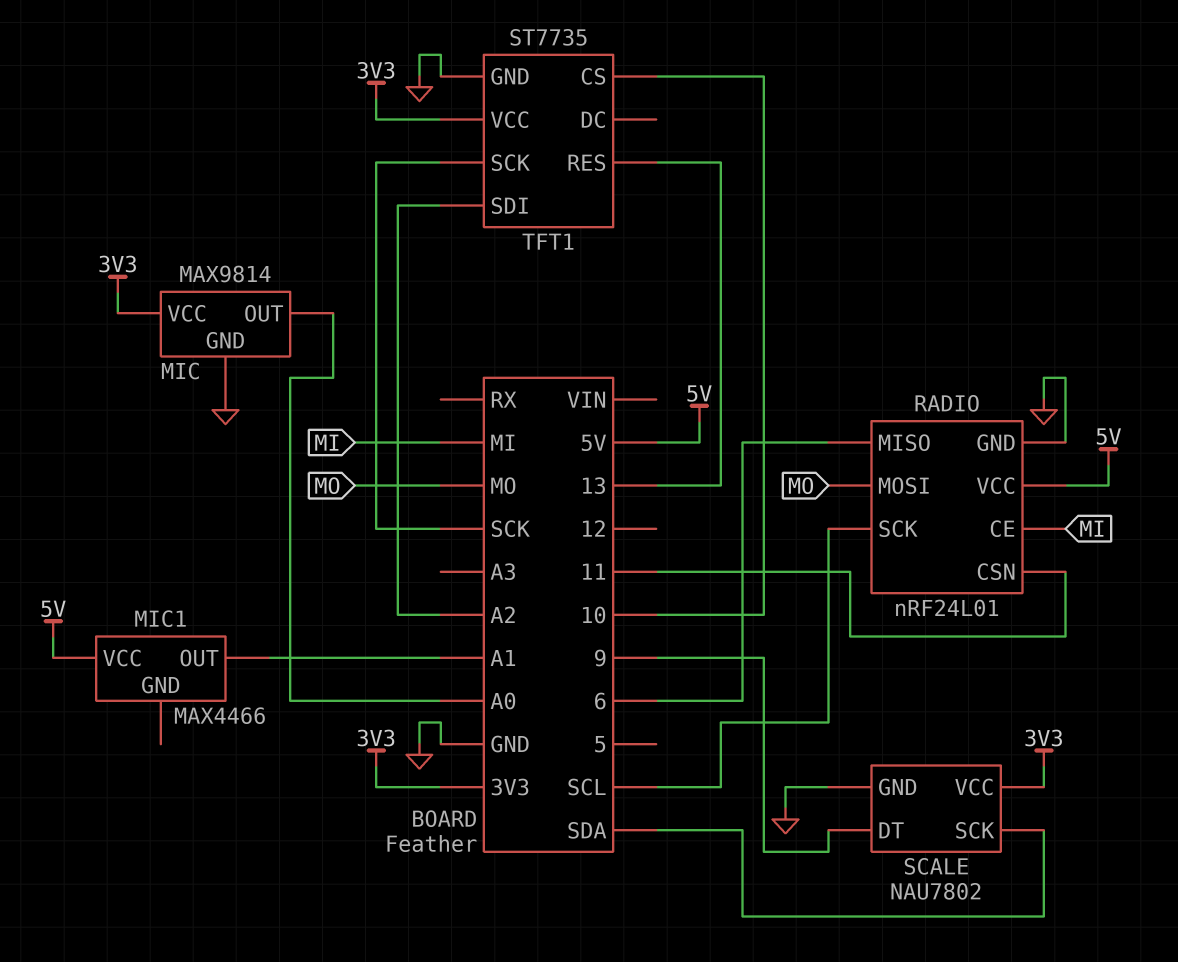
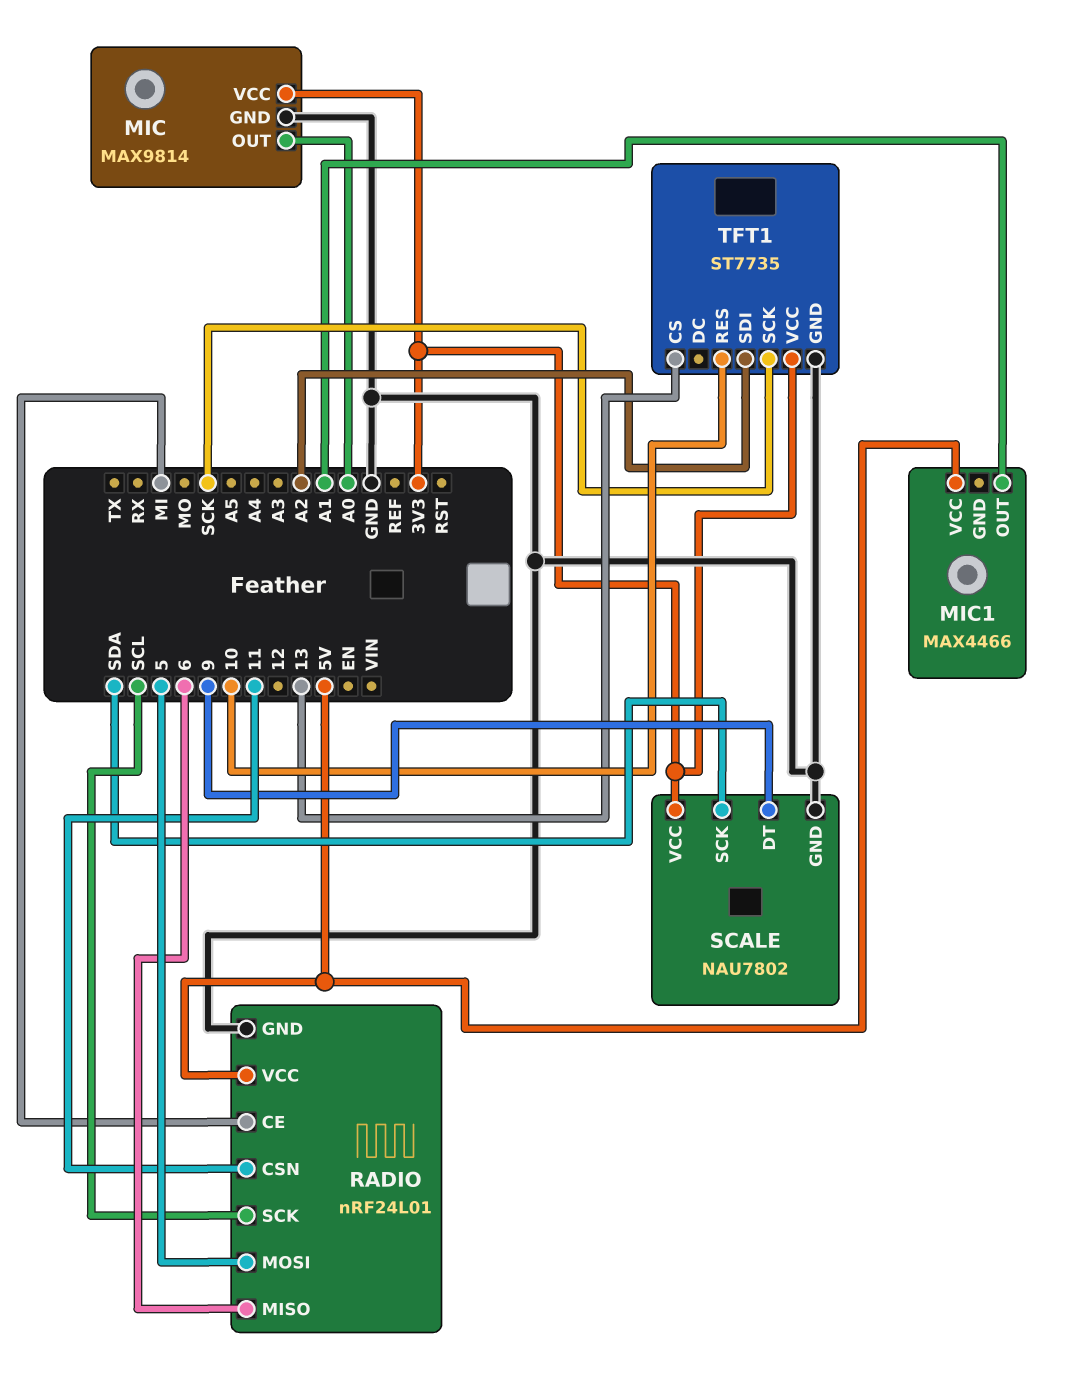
RADIO pin MOSI: MO -> 5
TFT1 pin CS: 10 -> 13
TFT1 pin RES: 13 -> 10

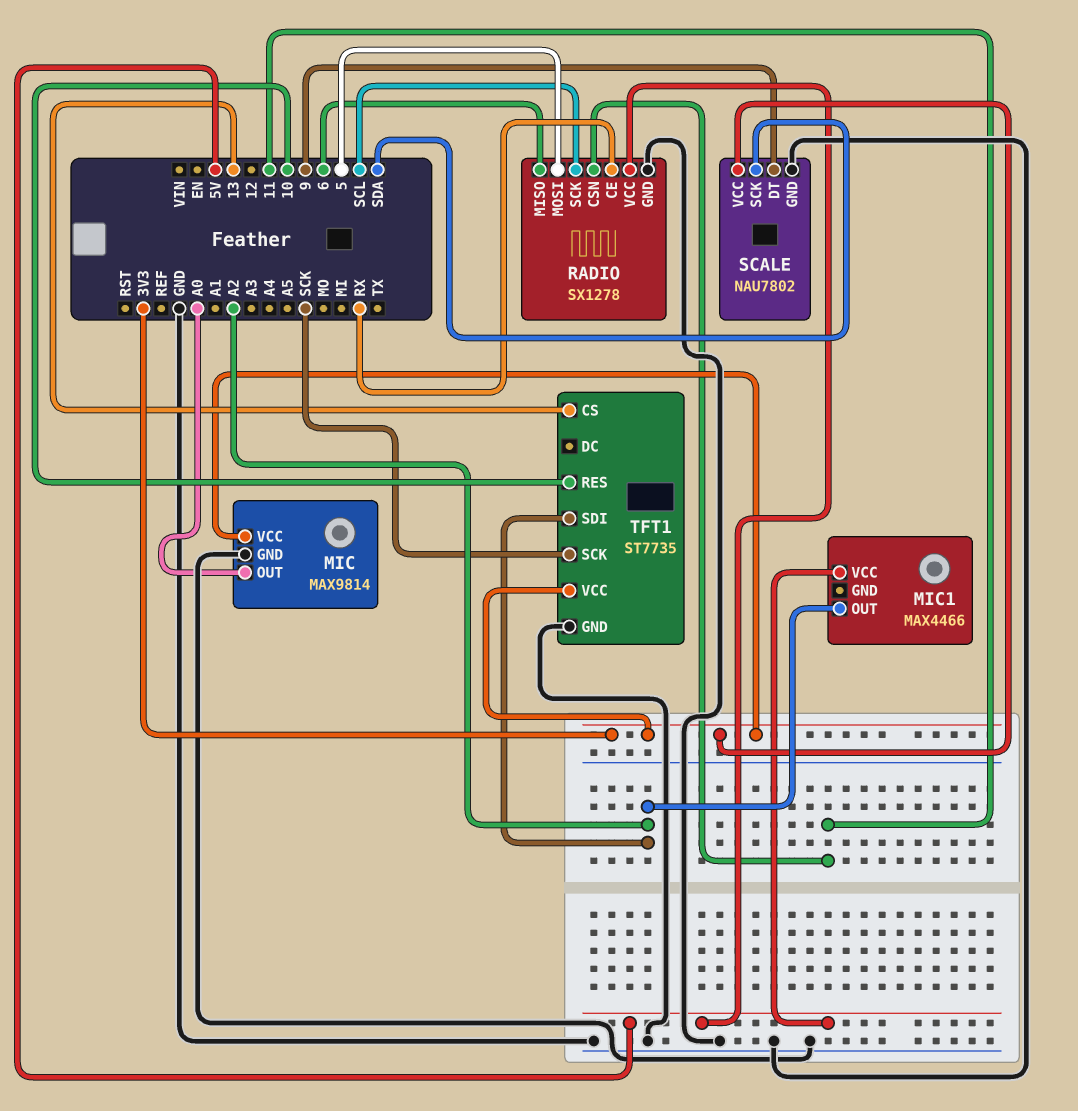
MIC1 pin OUT: A1 -> A2
RADIO: nRF24L01 -> SX1278
RADIO pin CE: MI -> RX

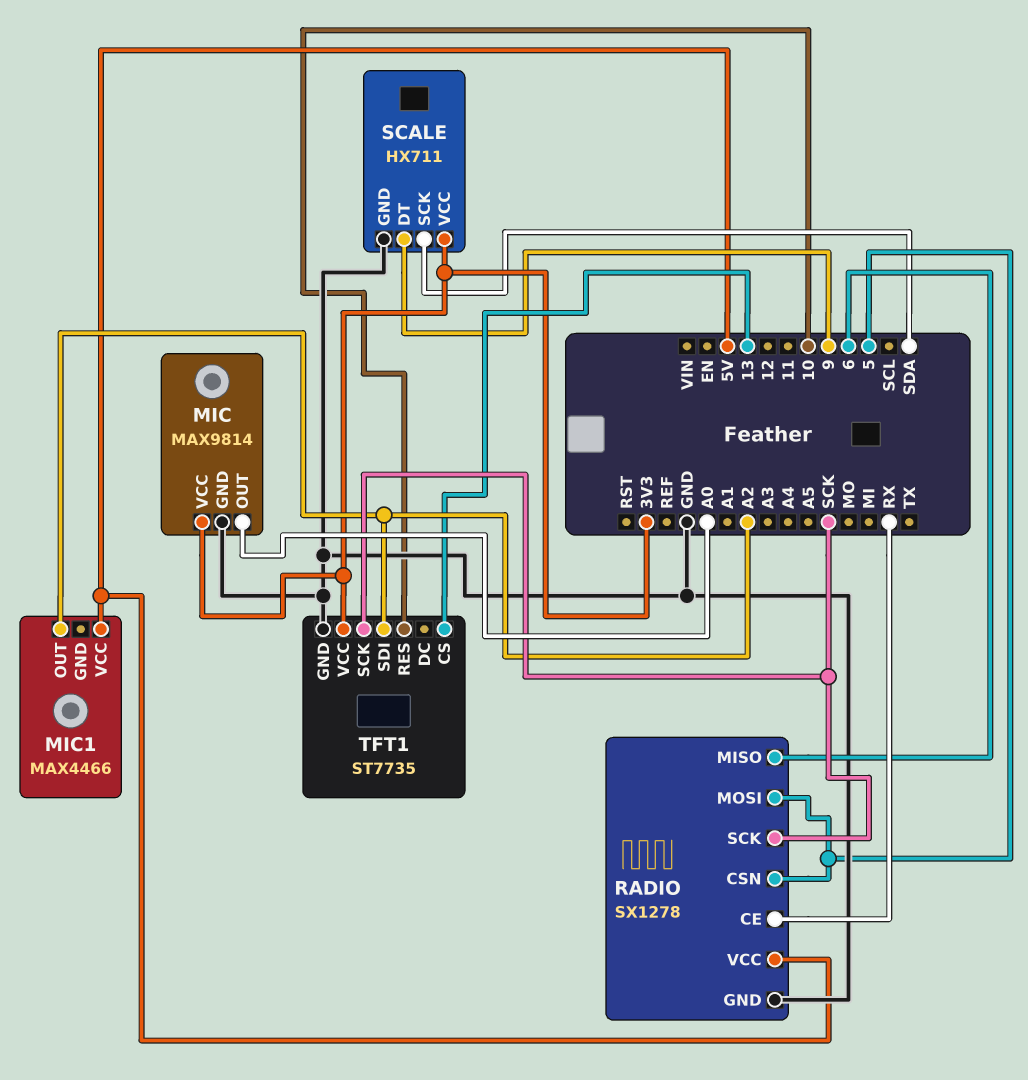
RADIO pin CSN: 11 -> 5
RADIO pin SCK: SCL -> SCK
SCALE: NAU7802 -> HX711

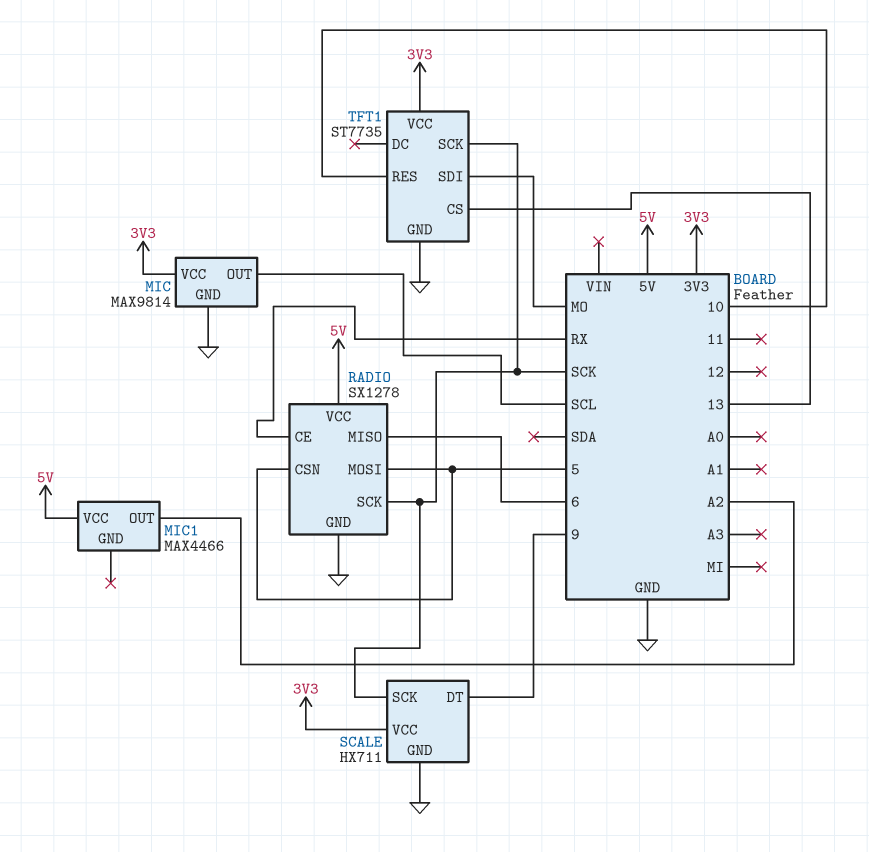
MIC pin OUT: A0 -> SCL
SCALE pin SCK: SDA -> SCK
TFT1 pin SDI: A2 -> MO

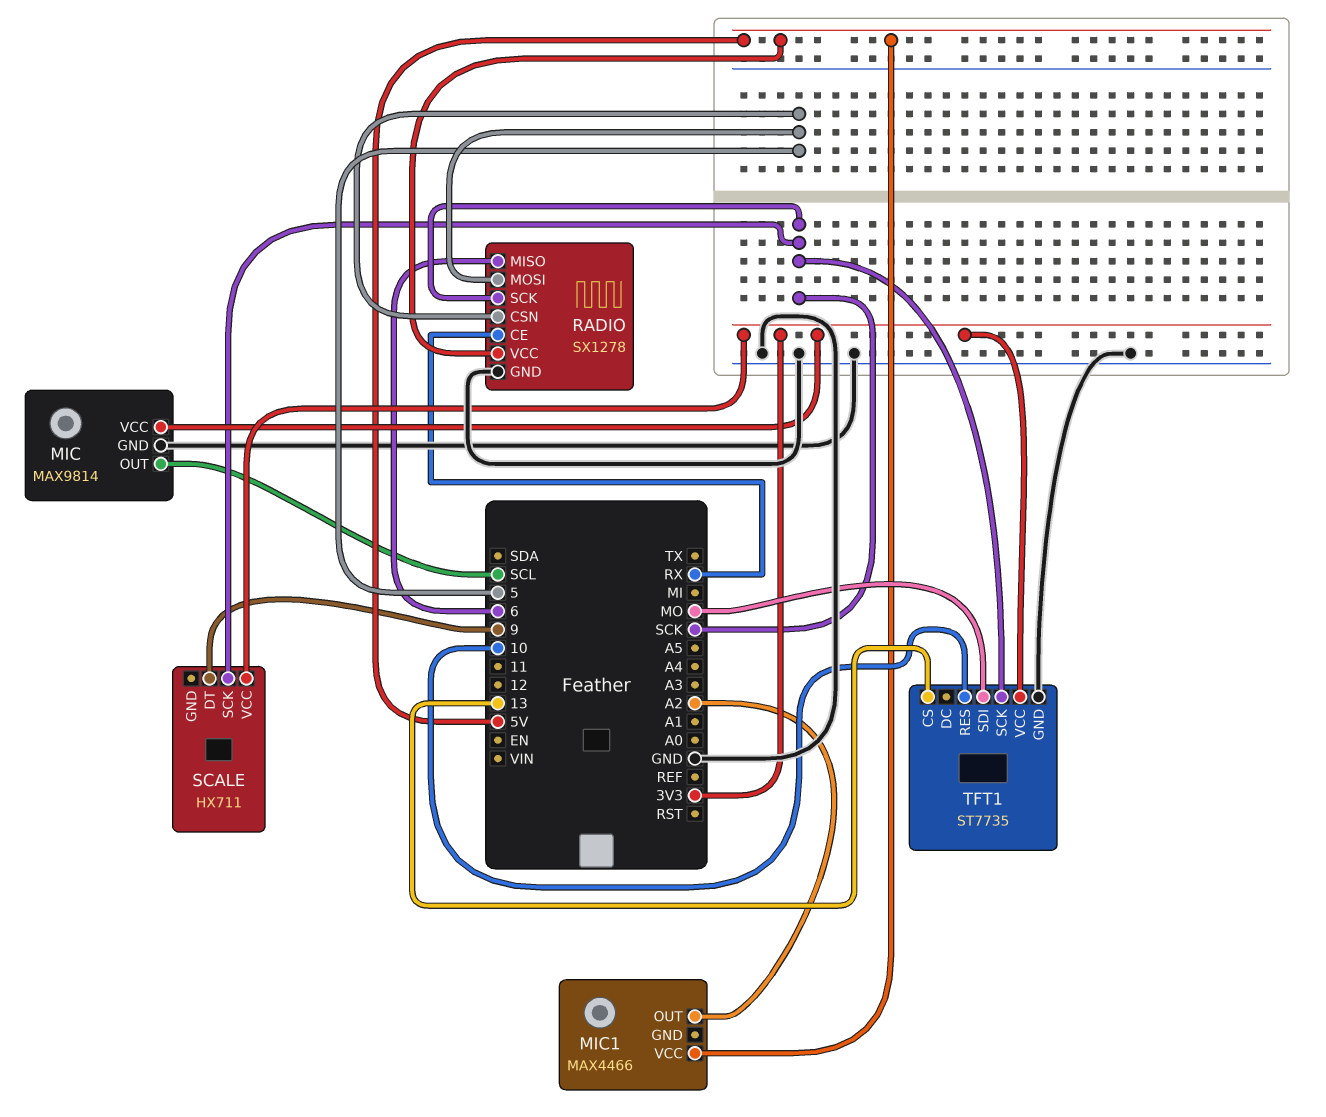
SCALE pin GND: GND -> none

